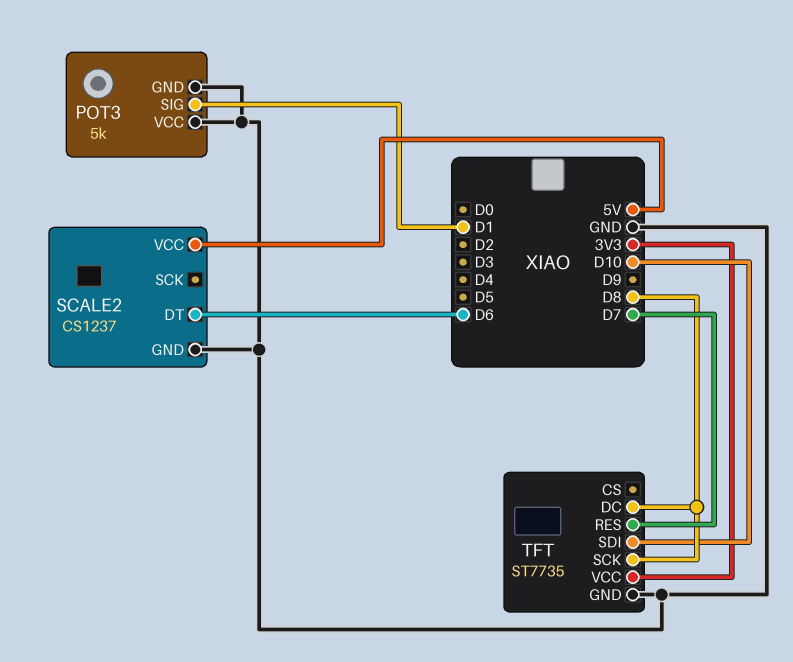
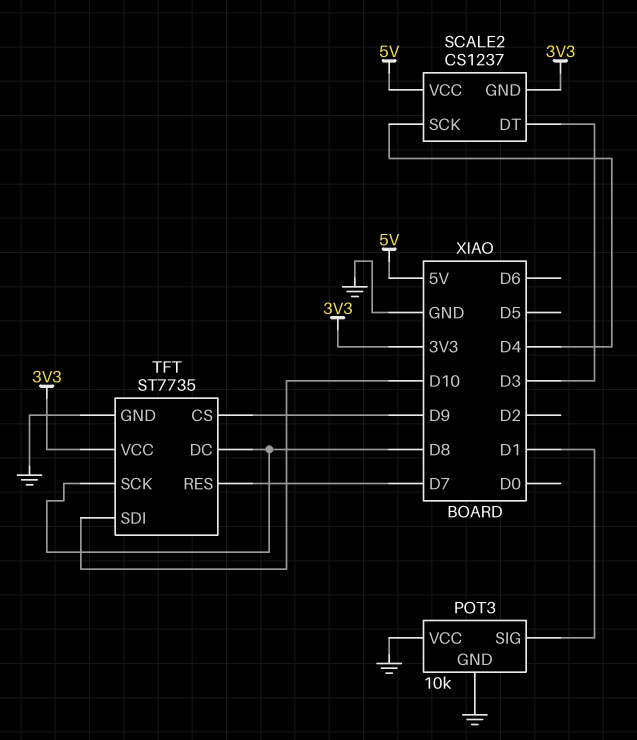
POT3: 5k -> 10k
SCALE2 pin DT: D6 -> D3
SCALE2 pin GND: GND -> 3V3
SCALE2 pin SCK: none -> D4
TFT pin CS: none -> D9

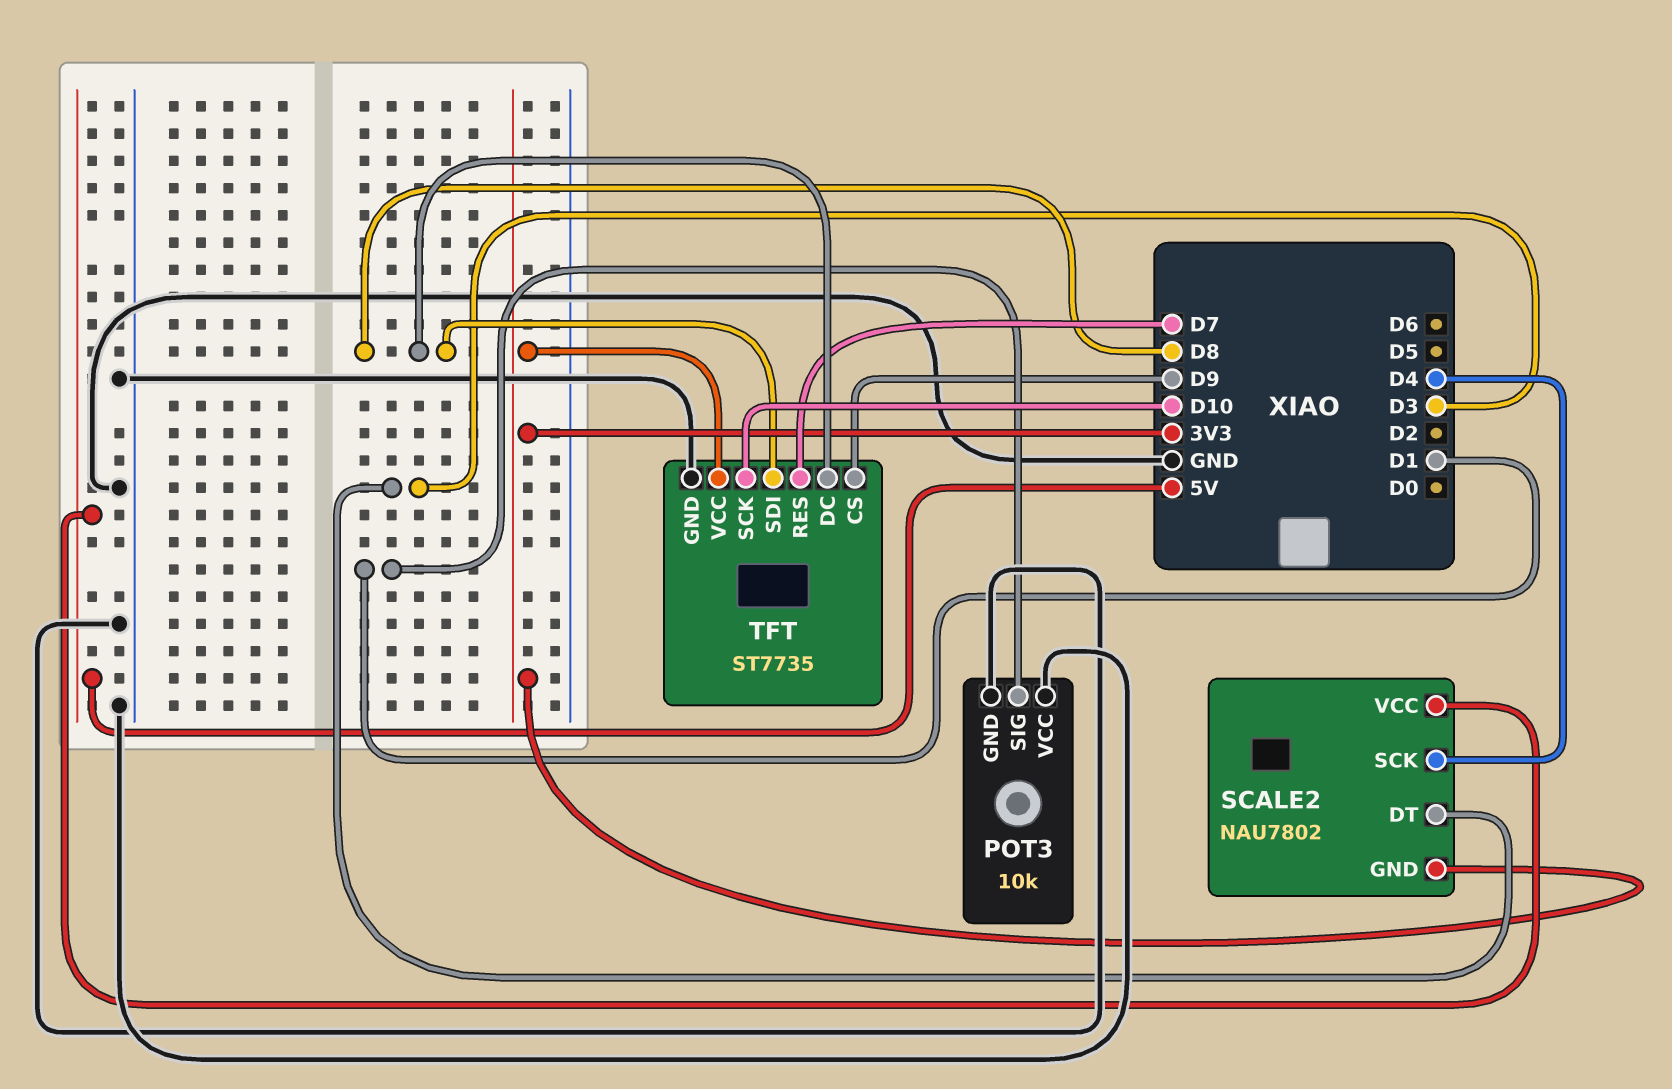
SCALE2: CS1237 -> NAU7802
TFT pin SCK: D8 -> D10
TFT pin SDI: D10 -> D8

